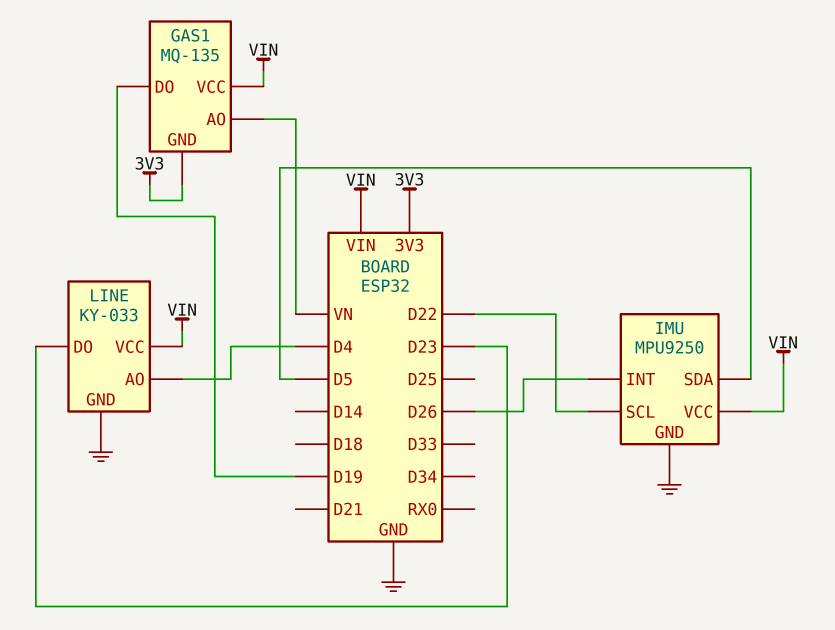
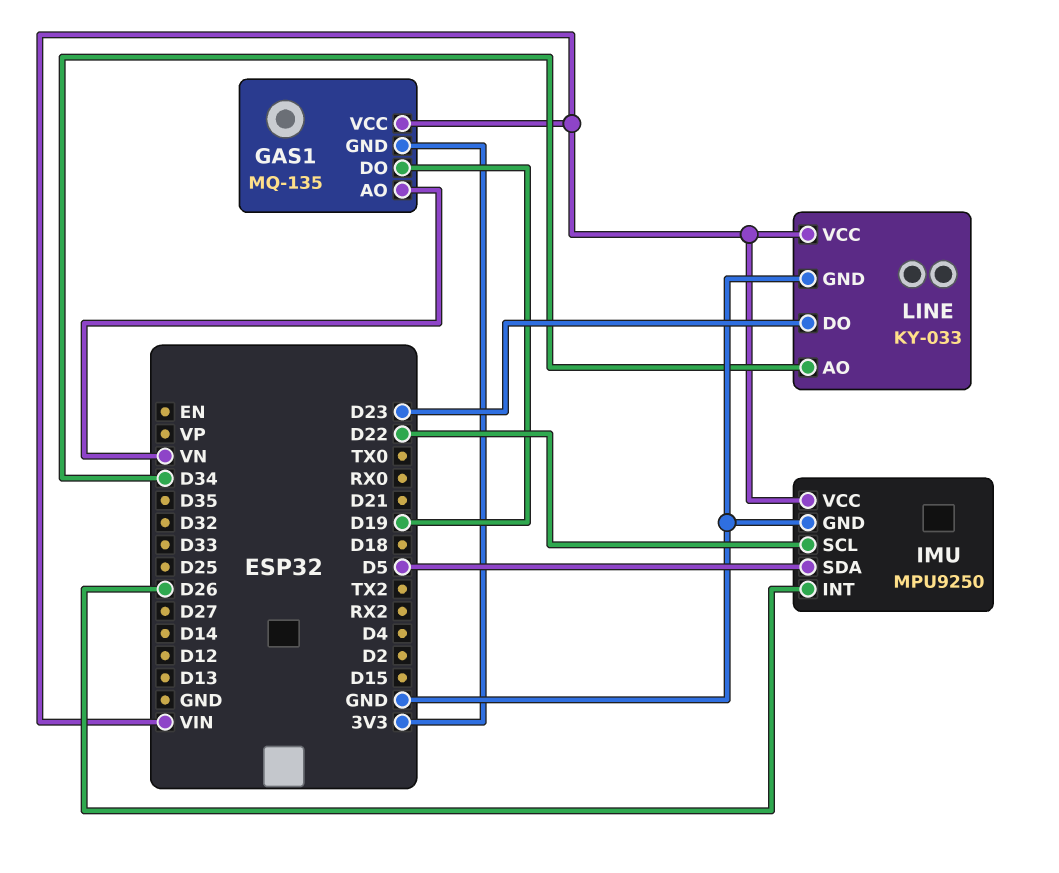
LINE pin AO: D4 -> D34

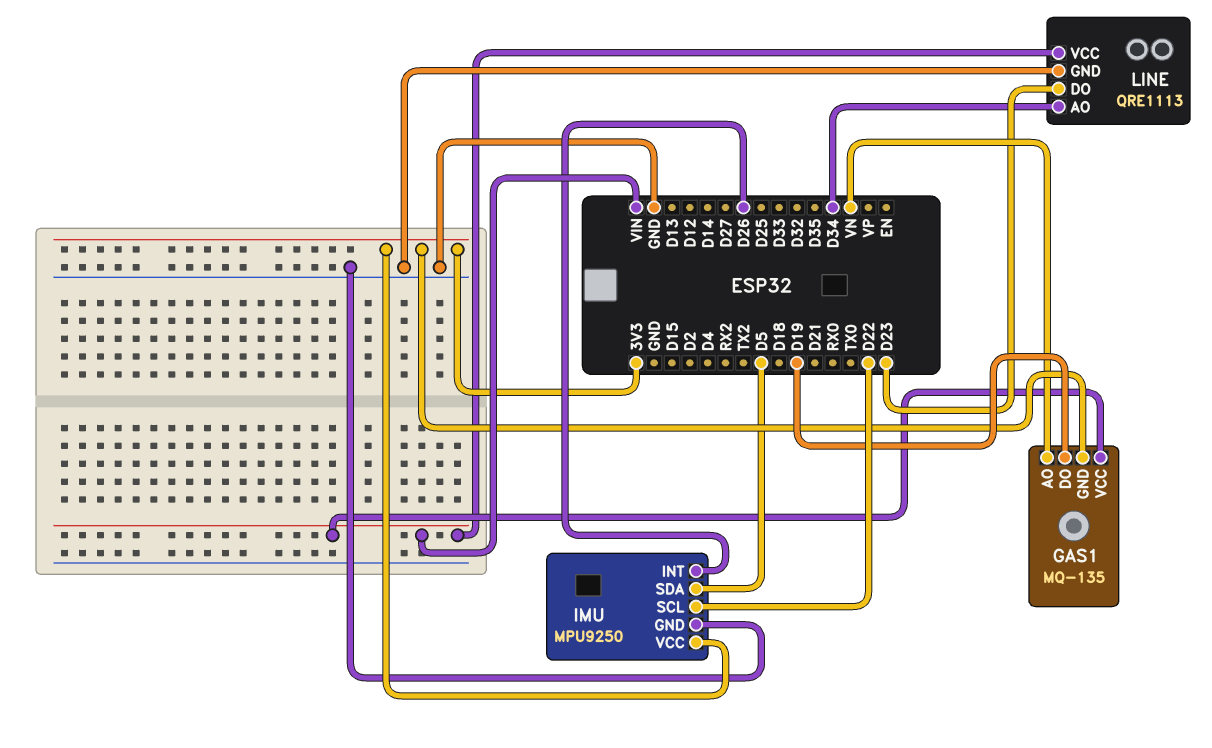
IMU pin VCC: VIN -> 3V3
LINE: KY-033 -> QRE1113

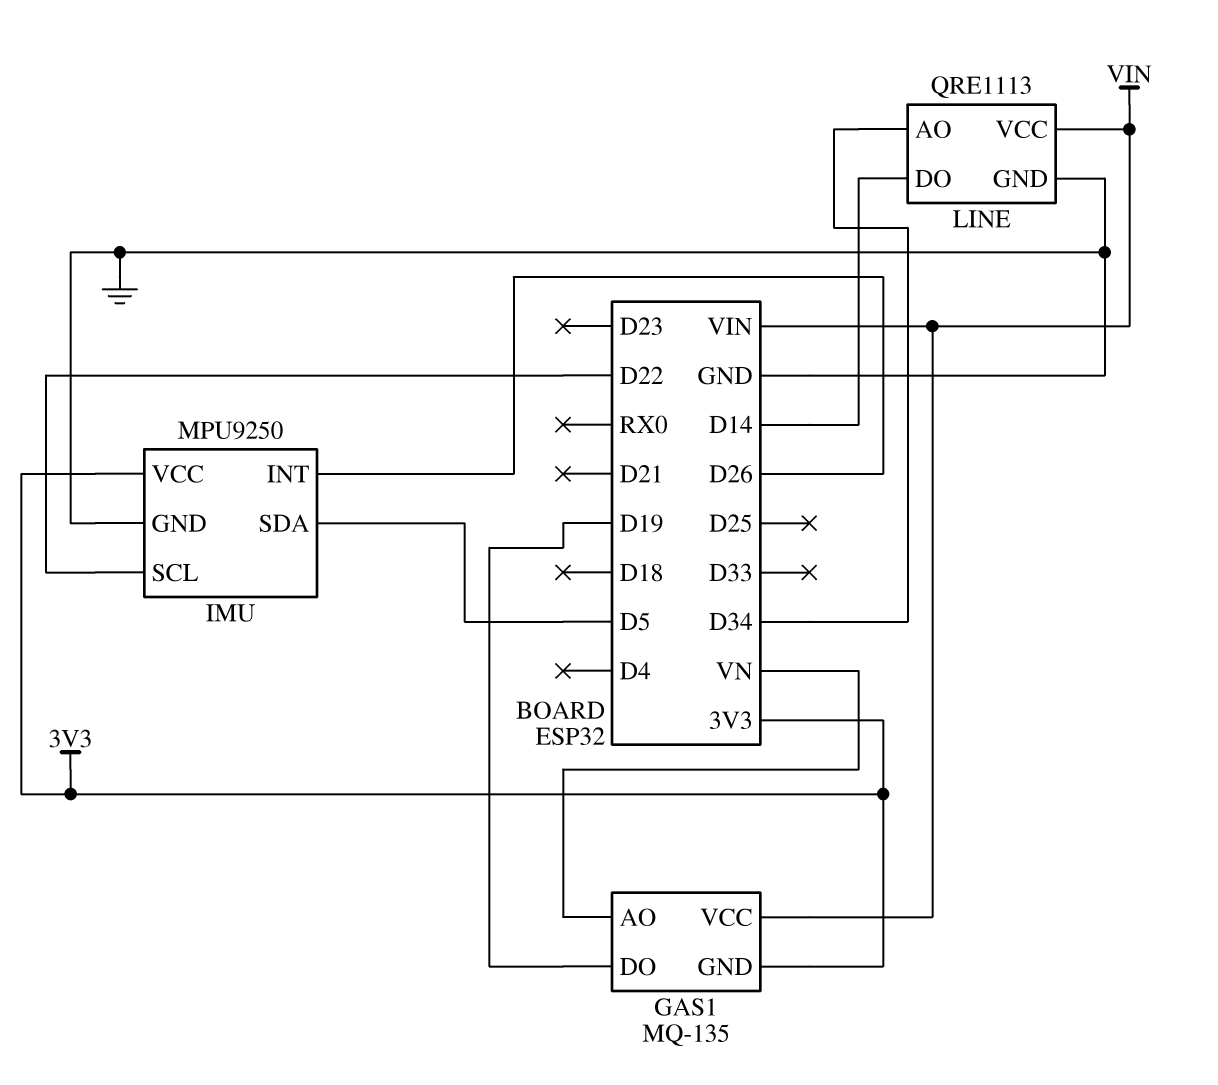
LINE pin DO: D23 -> D14

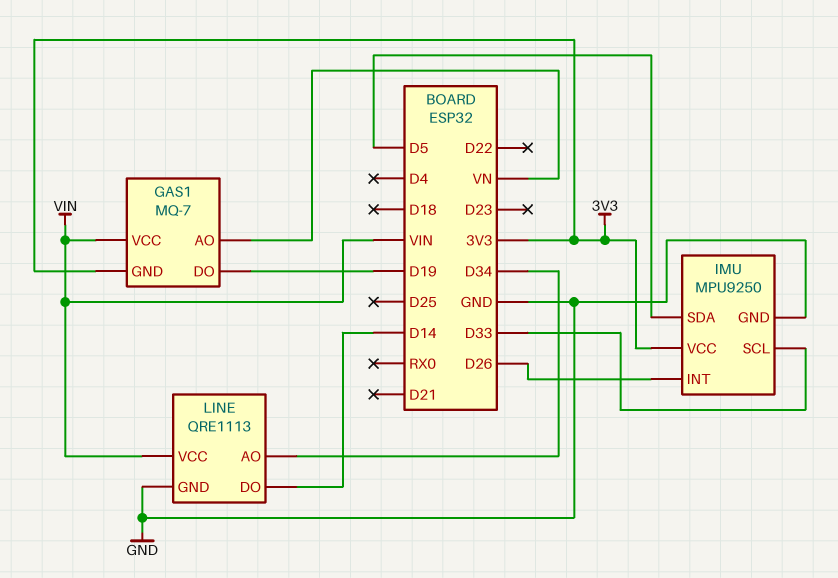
GAS1: MQ-135 -> MQ-7
IMU pin SCL: D22 -> D33

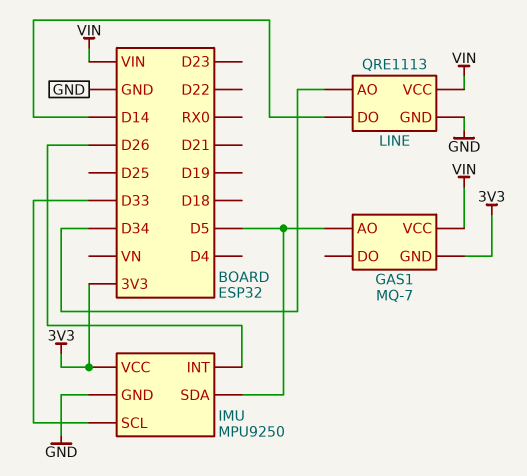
GAS1 pin AO: VN -> D5
GAS1 pin DO: D19 -> none

